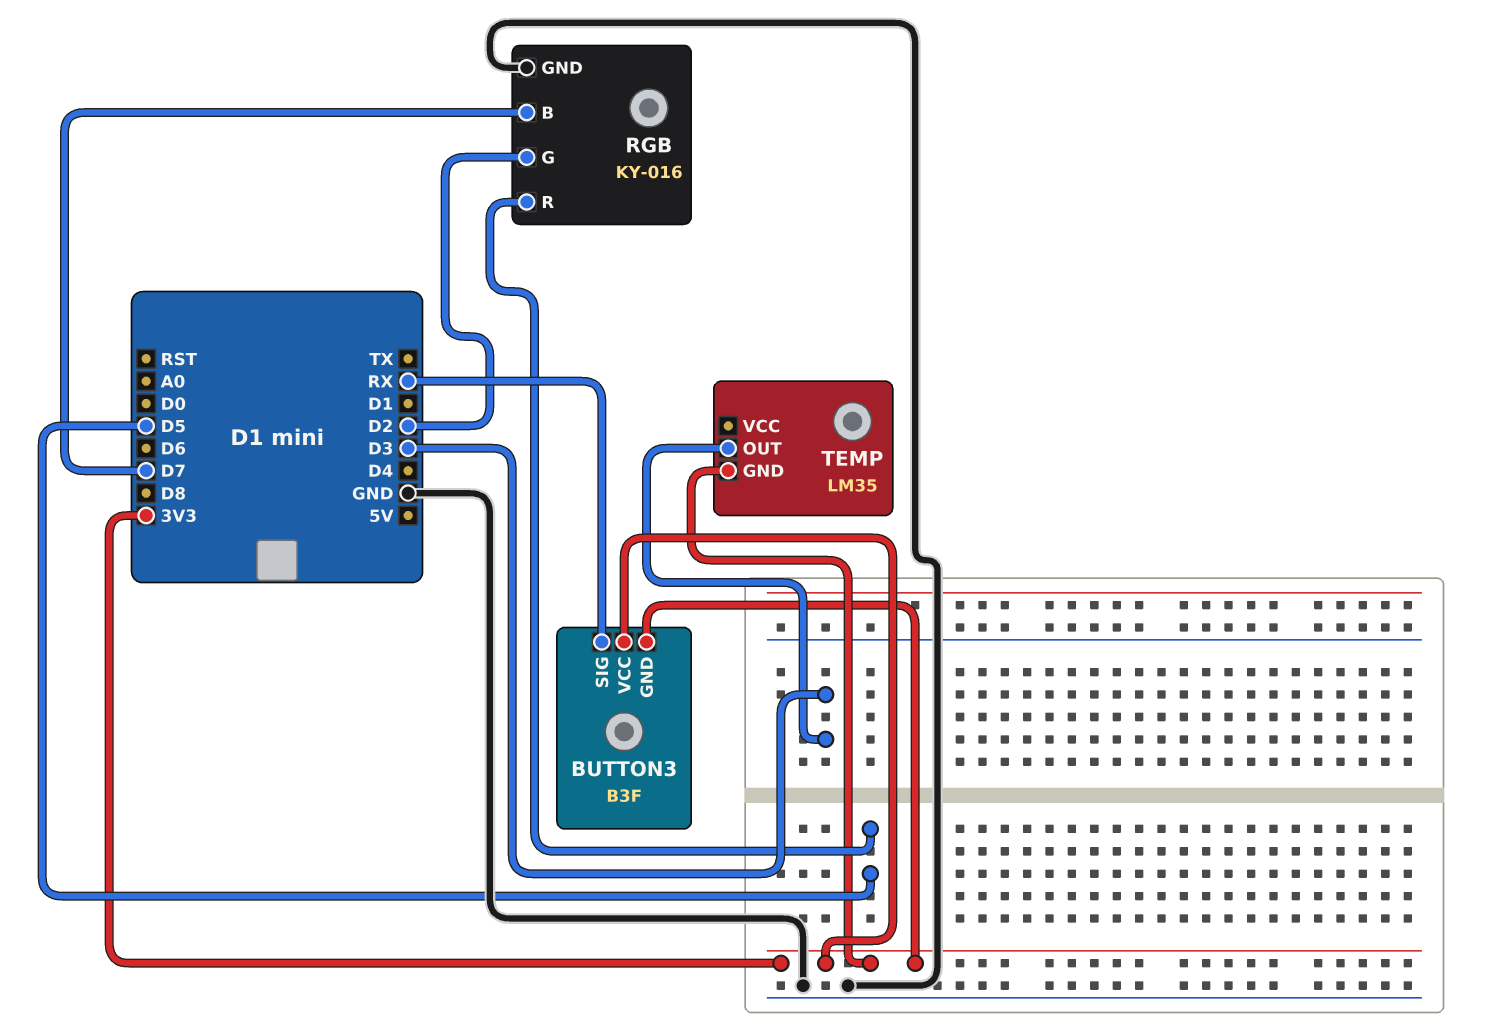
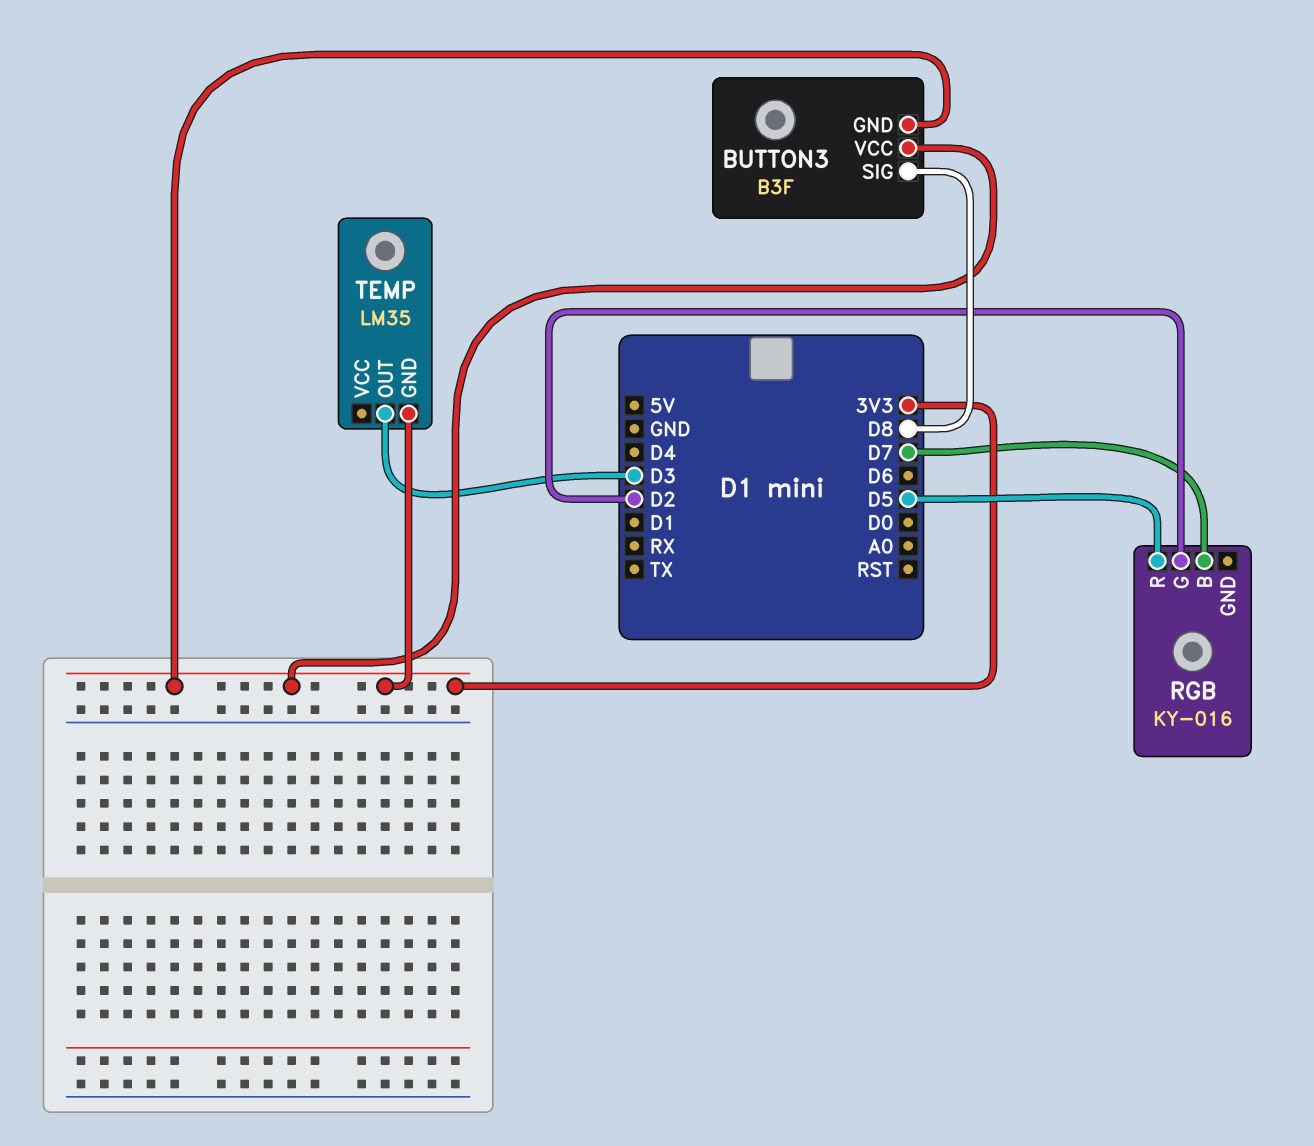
BUTTON3 pin SIG: RX -> D8
RGB pin GND: GND -> none

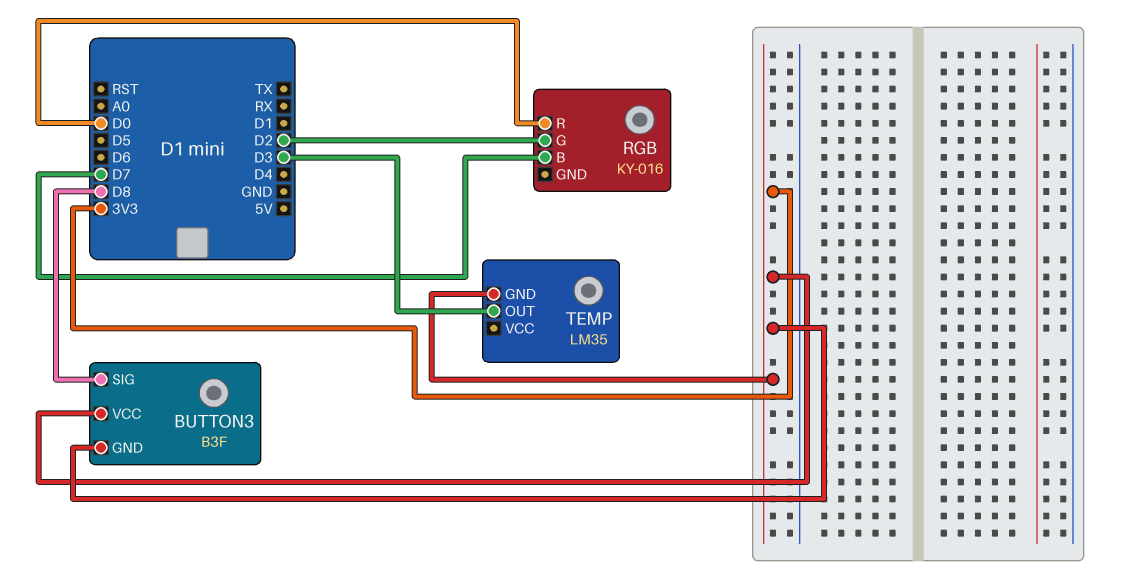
RGB pin R: D5 -> D0

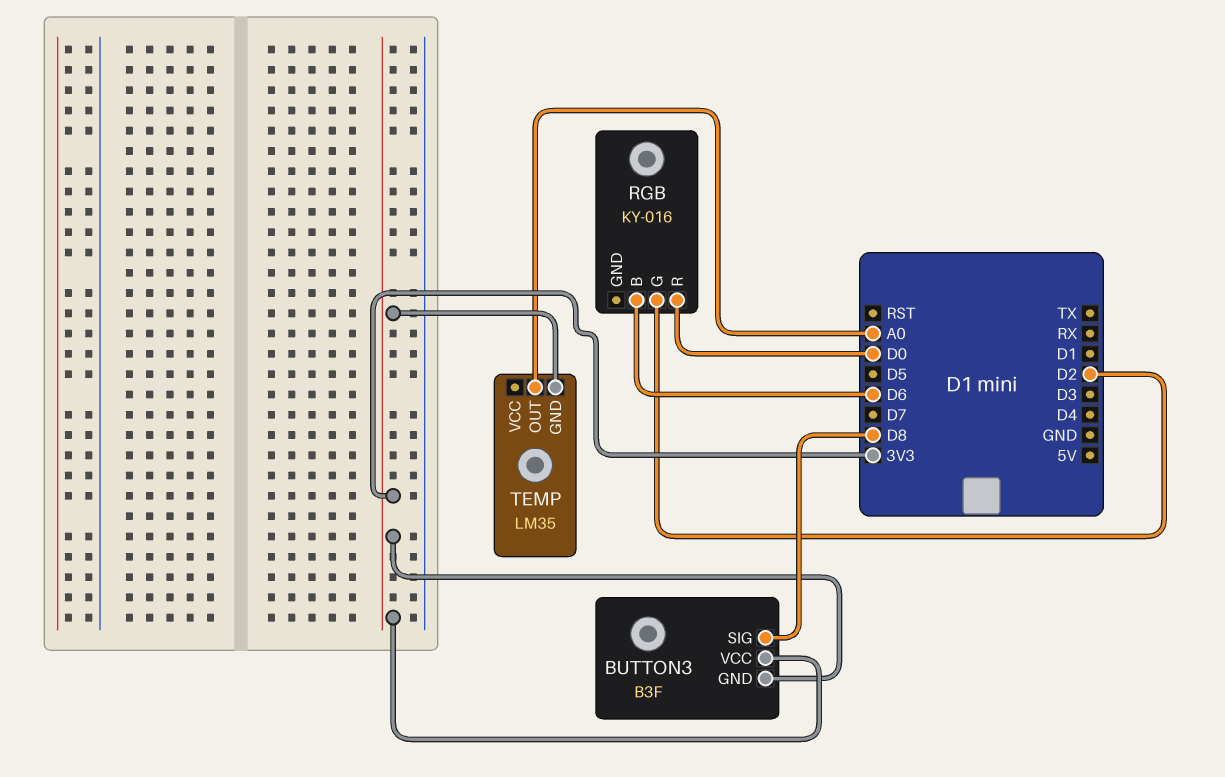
RGB pin B: D7 -> D6
TEMP pin OUT: D3 -> A0

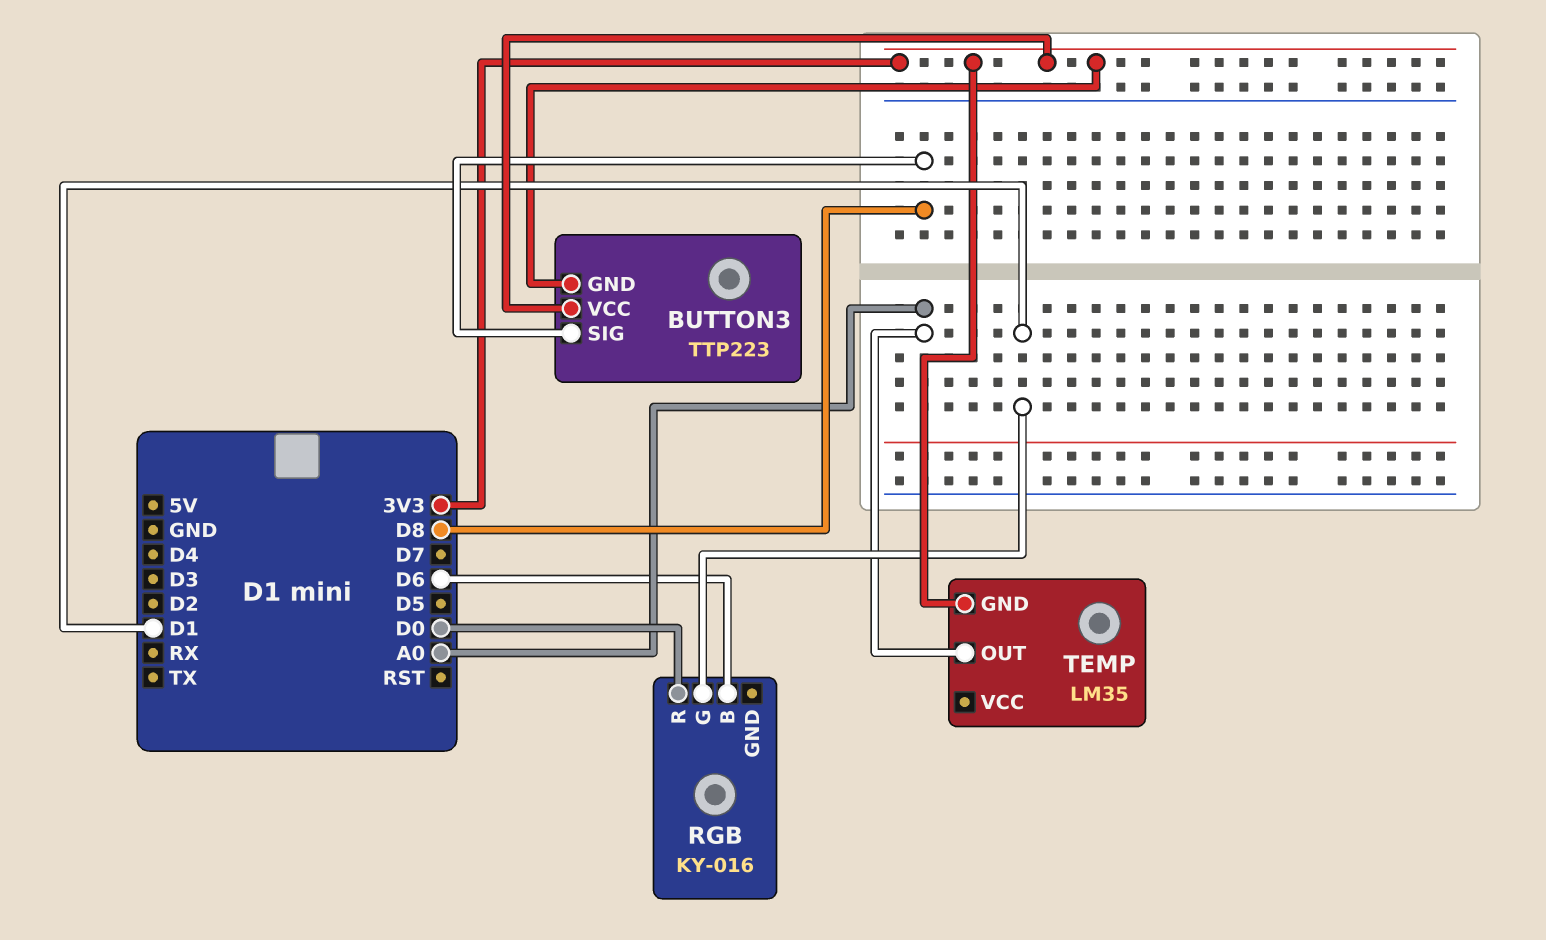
BUTTON3: B3F -> TTP223
RGB pin G: D2 -> D1

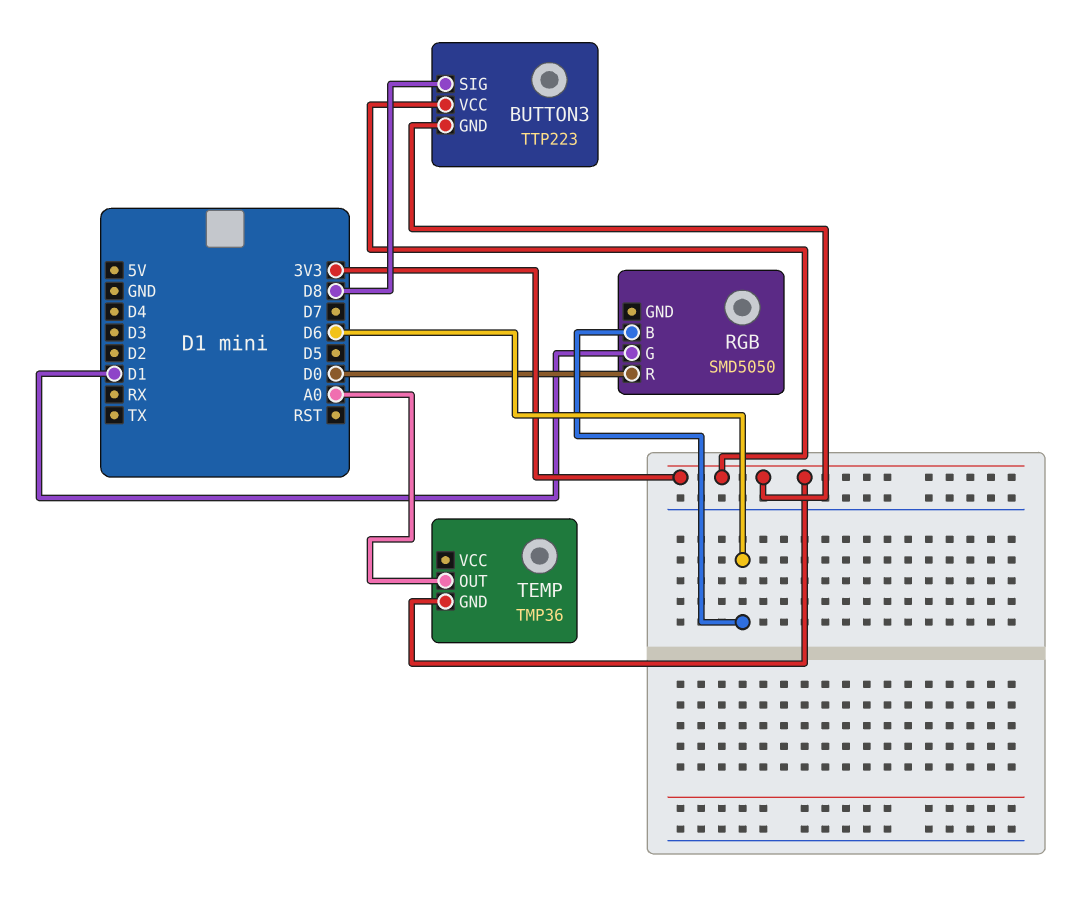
RGB: KY-016 -> SMD5050
TEMP: LM35 -> TMP36

